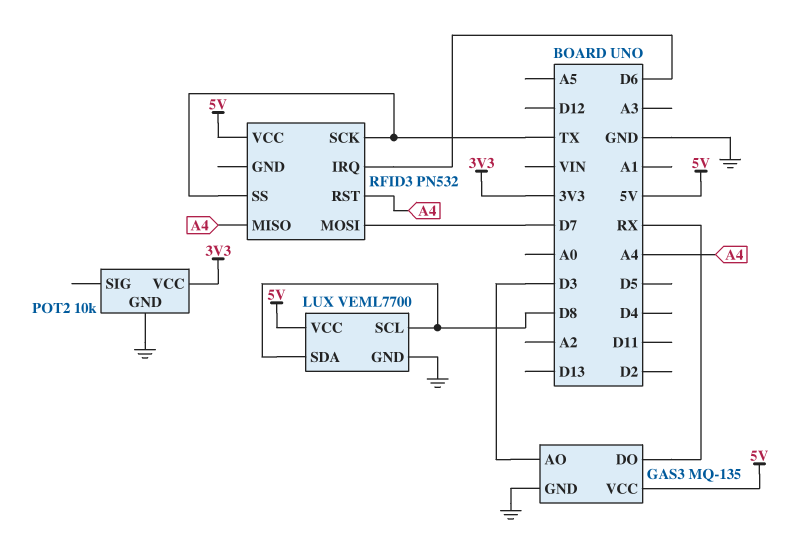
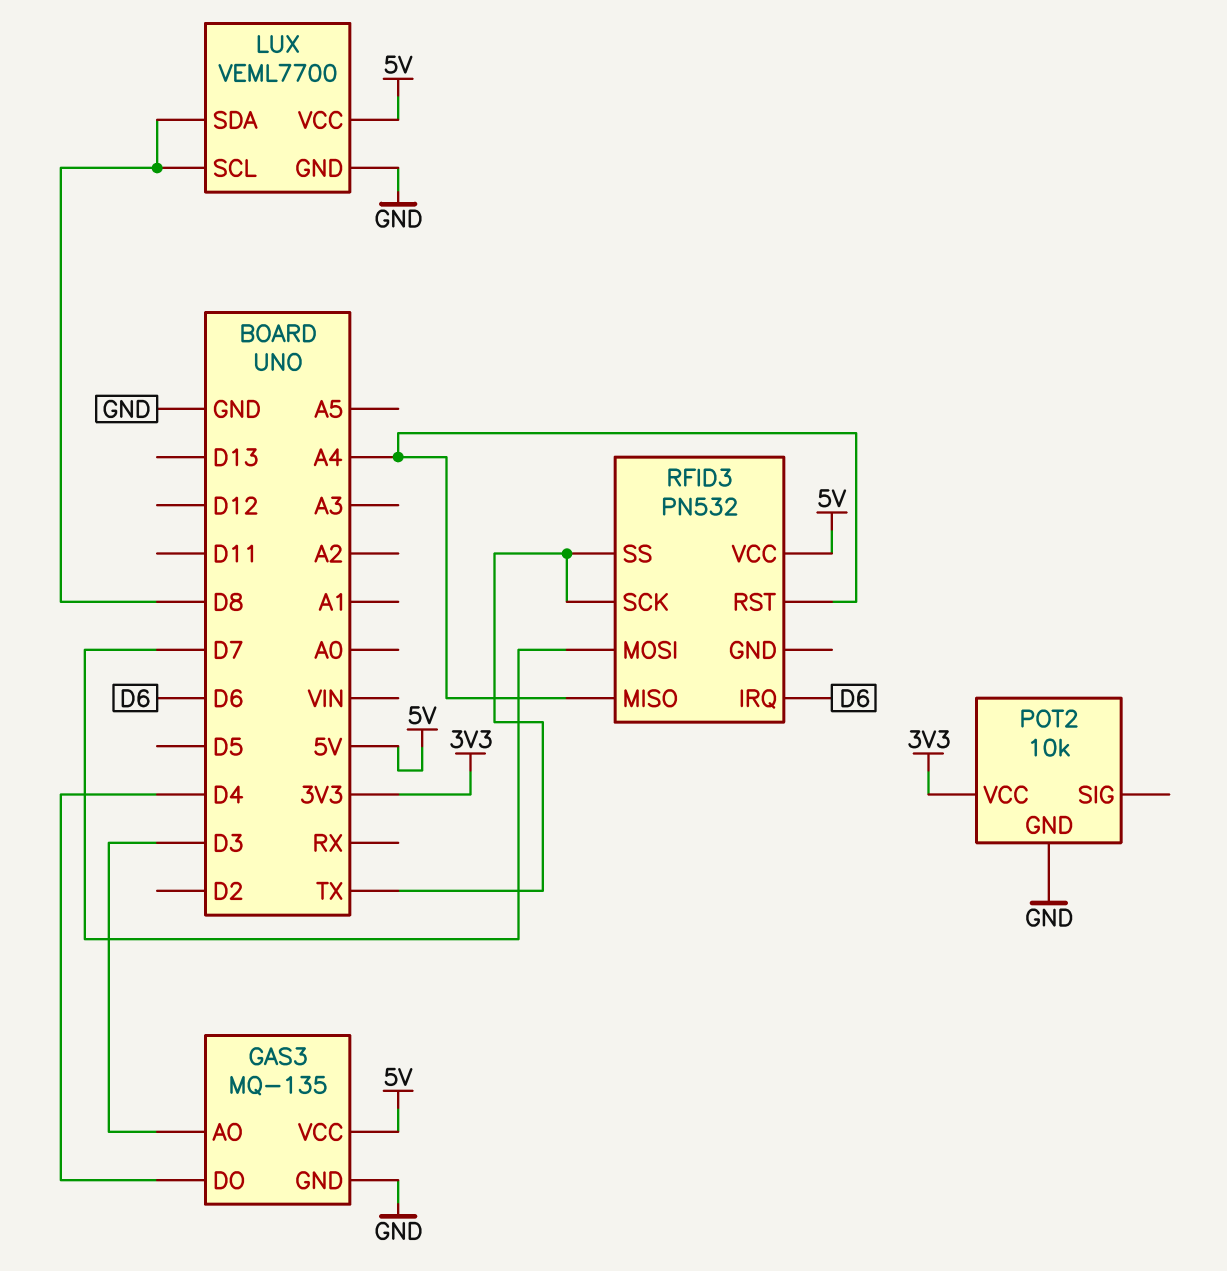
GAS3 pin DO: RX -> D4

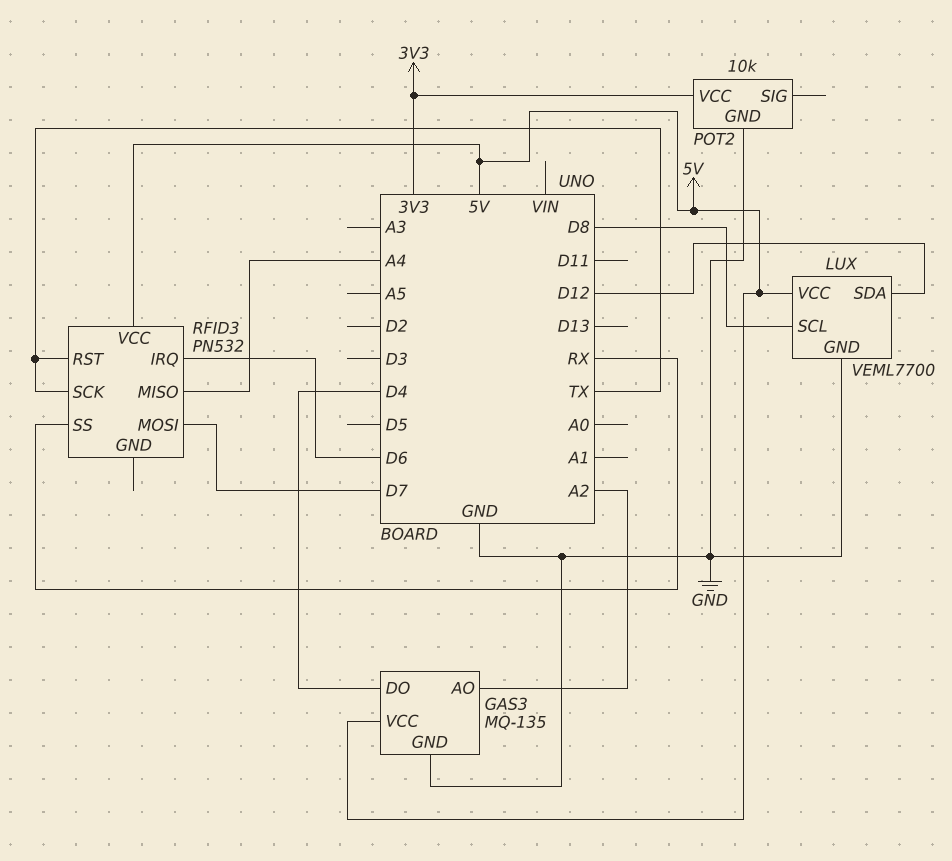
GAS3 pin AO: D3 -> A2
LUX pin SDA: D8 -> D12
RFID3 pin RST: A4 -> TX
RFID3 pin SS: TX -> RX

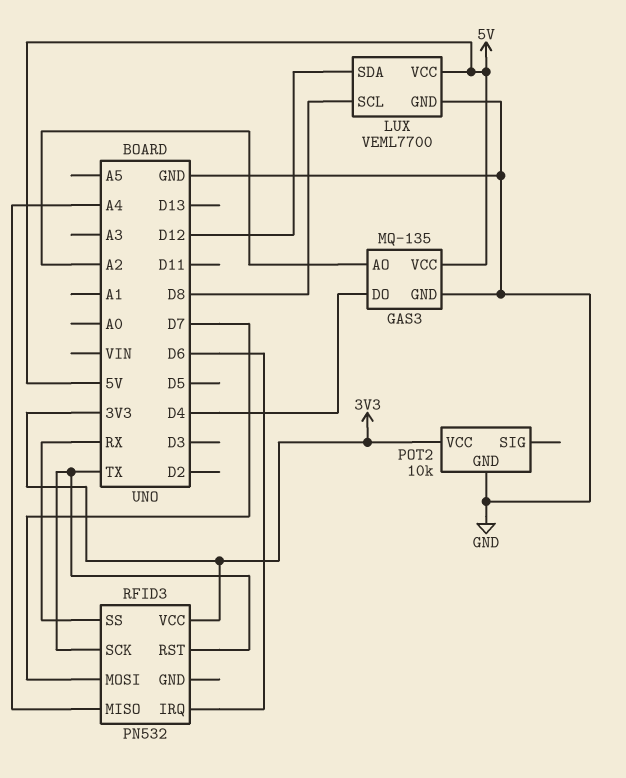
RFID3 pin VCC: 5V -> 3V3

